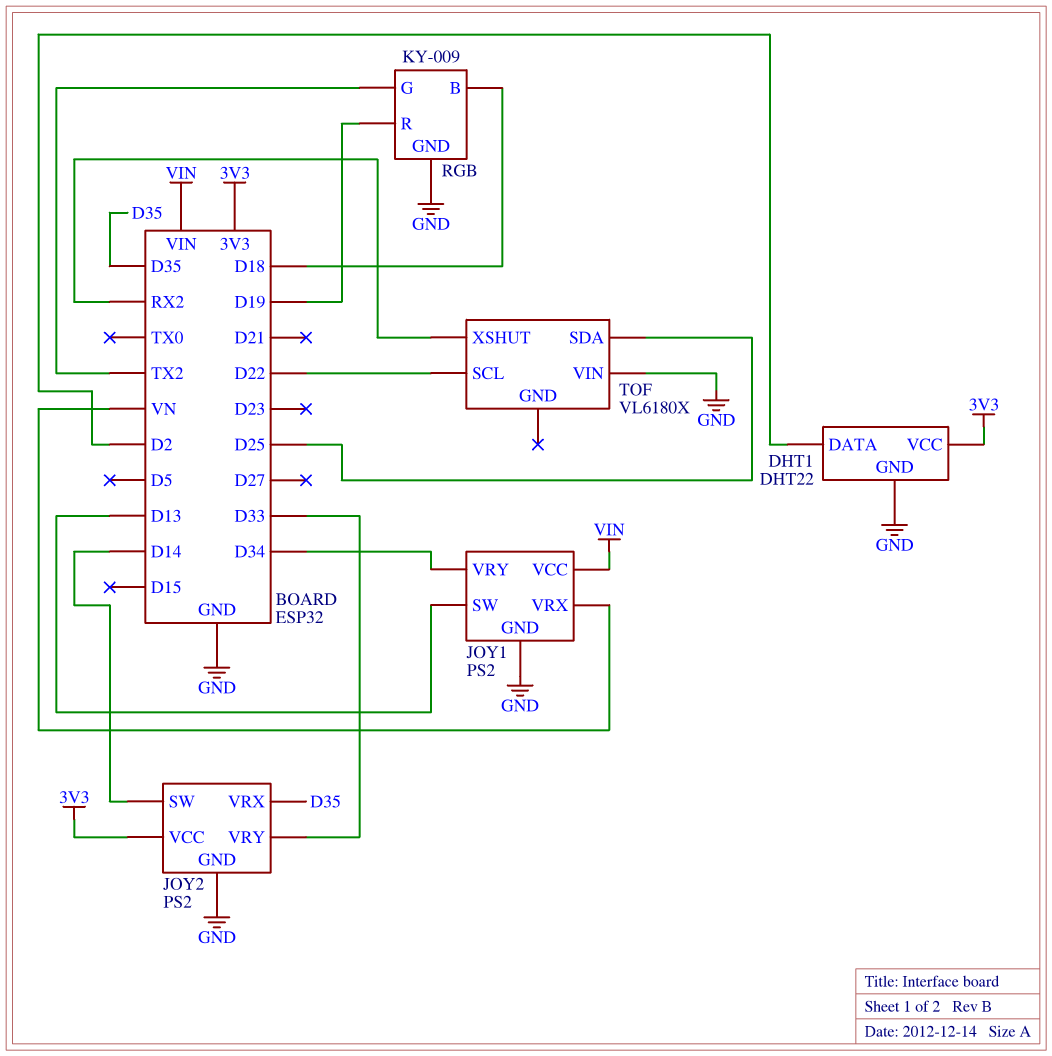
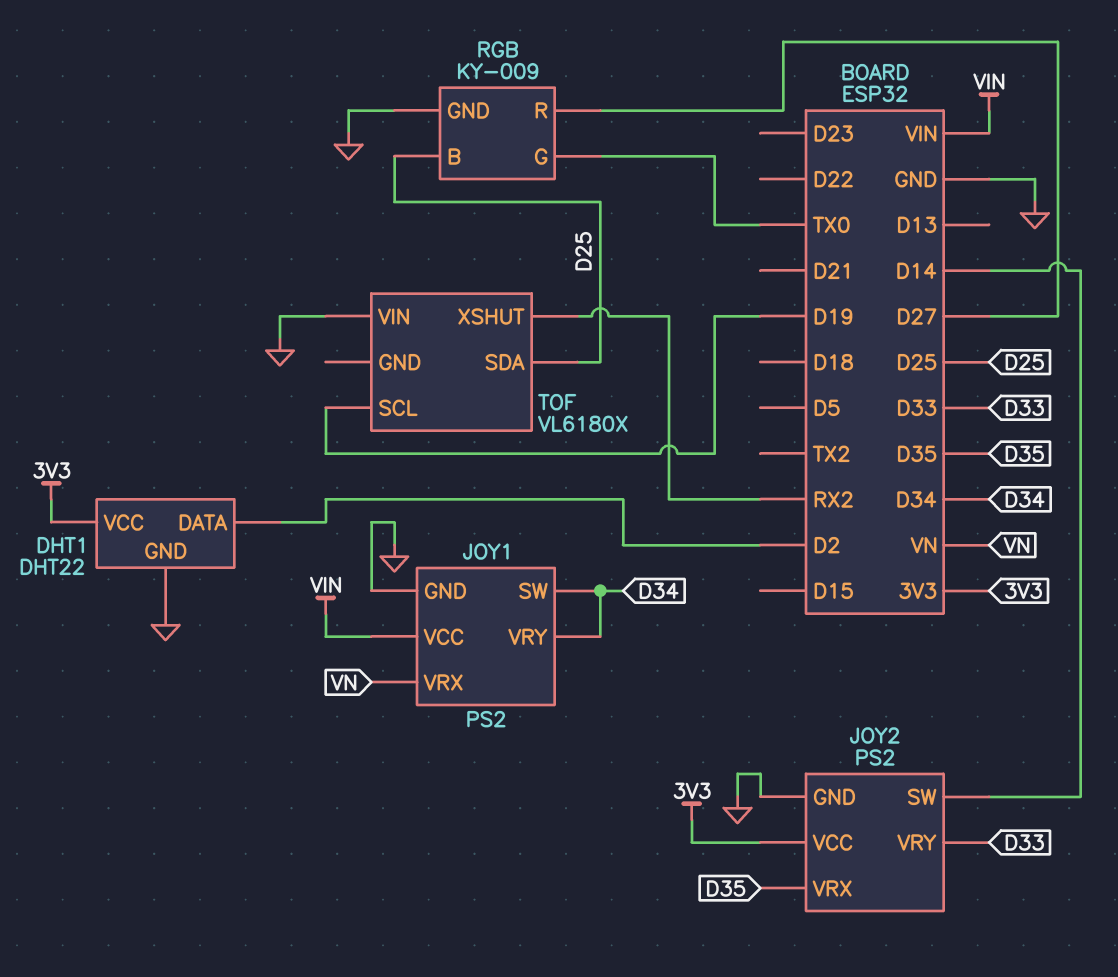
JOY1 pin SW: D13 -> D34
RGB pin B: D18 -> D25
RGB pin G: TX2 -> TX0
RGB pin R: D19 -> D27
TOF pin SCL: D22 -> D19

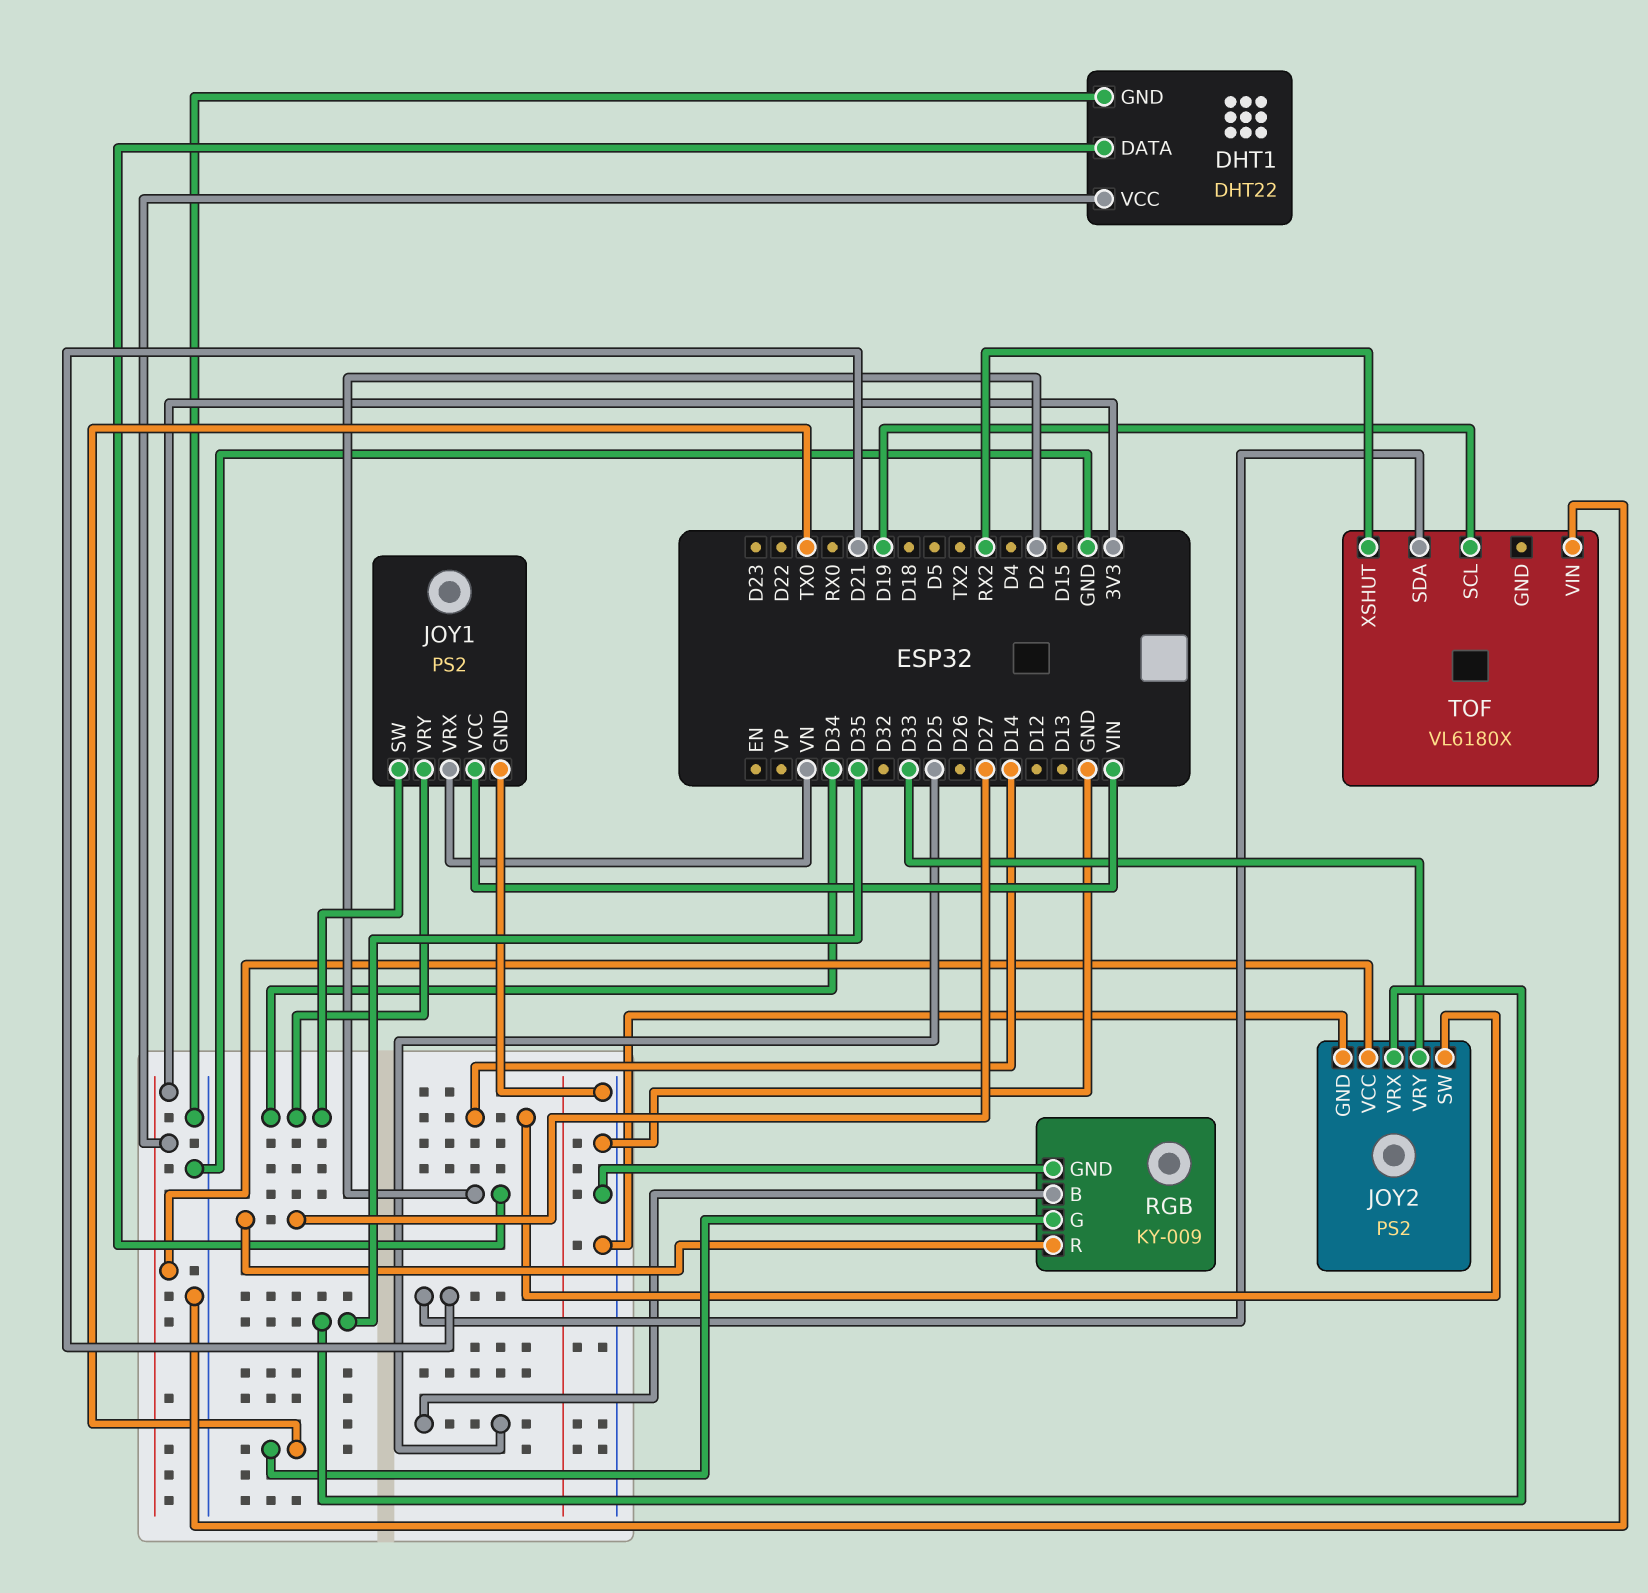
TOF pin SDA: D25 -> D21

